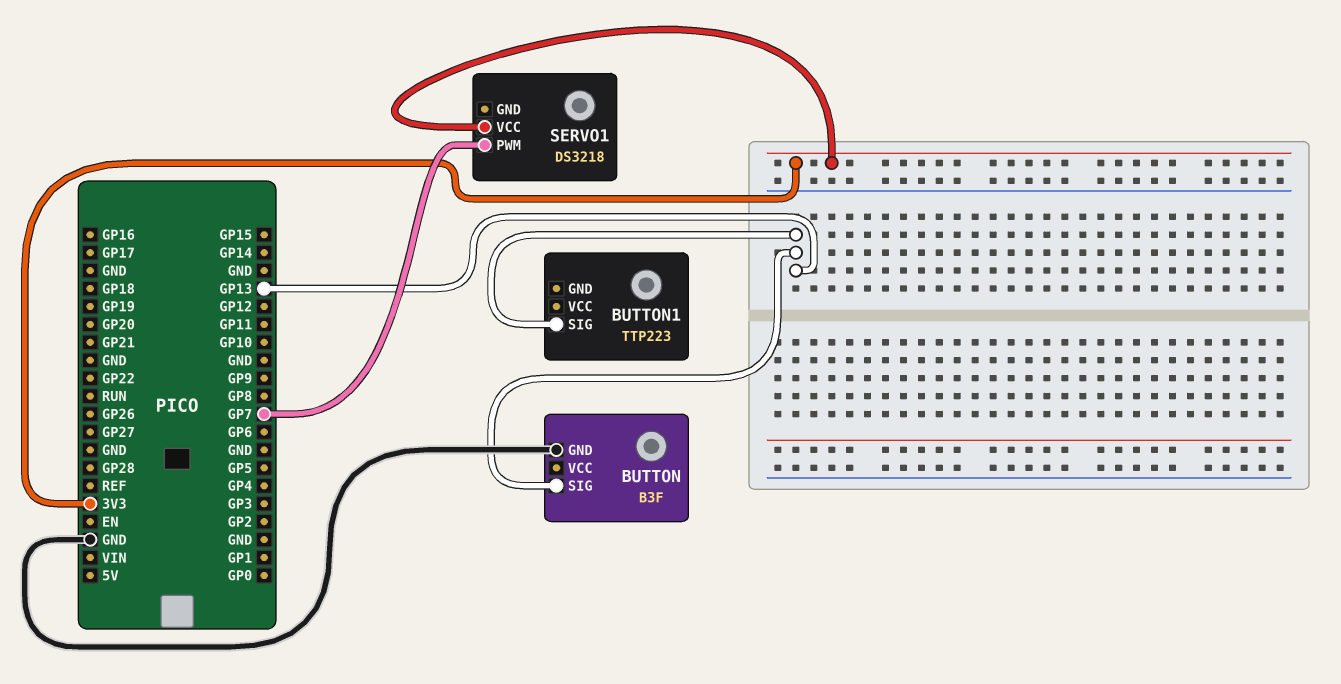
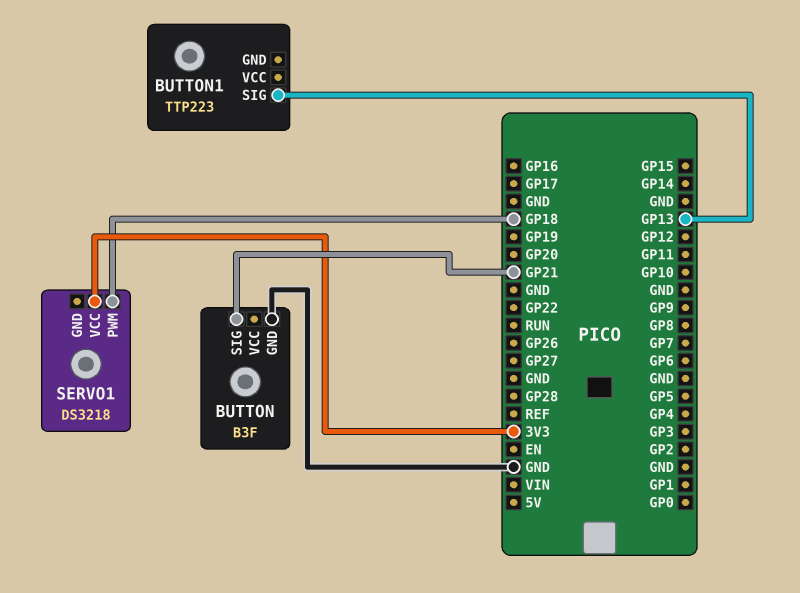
BUTTON pin SIG: GP13 -> GP21
SERVO1 pin PWM: GP7 -> GP18

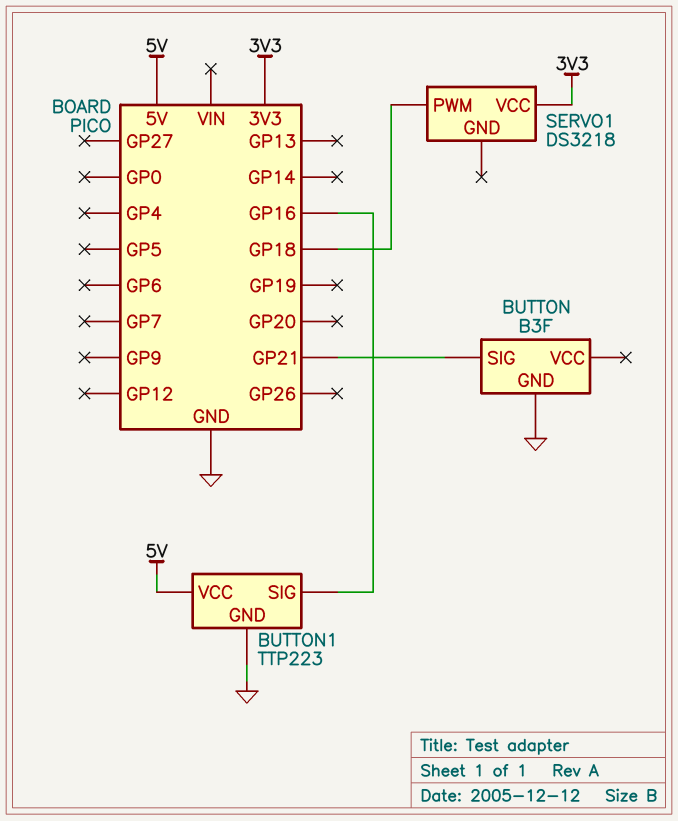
BUTTON1 pin GND: none -> GND
BUTTON1 pin SIG: GP13 -> GP16
BUTTON1 pin VCC: none -> 5V

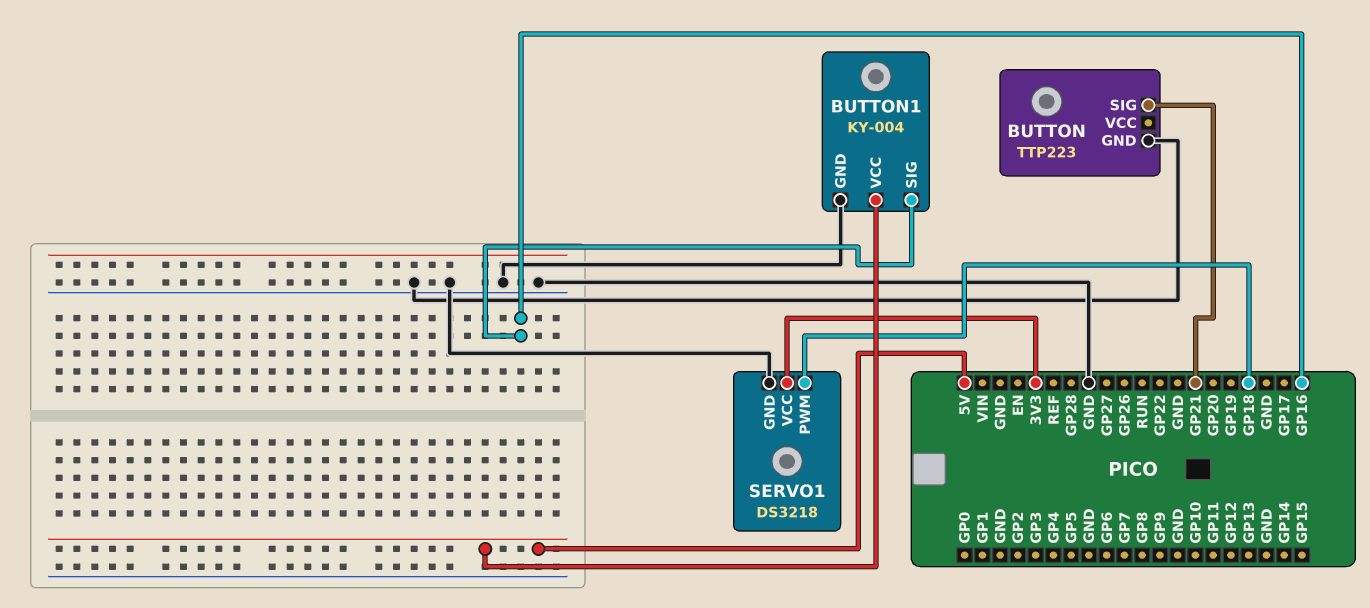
BUTTON: B3F -> TTP223
BUTTON1: TTP223 -> KY-004
SERVO1 pin GND: none -> GND

